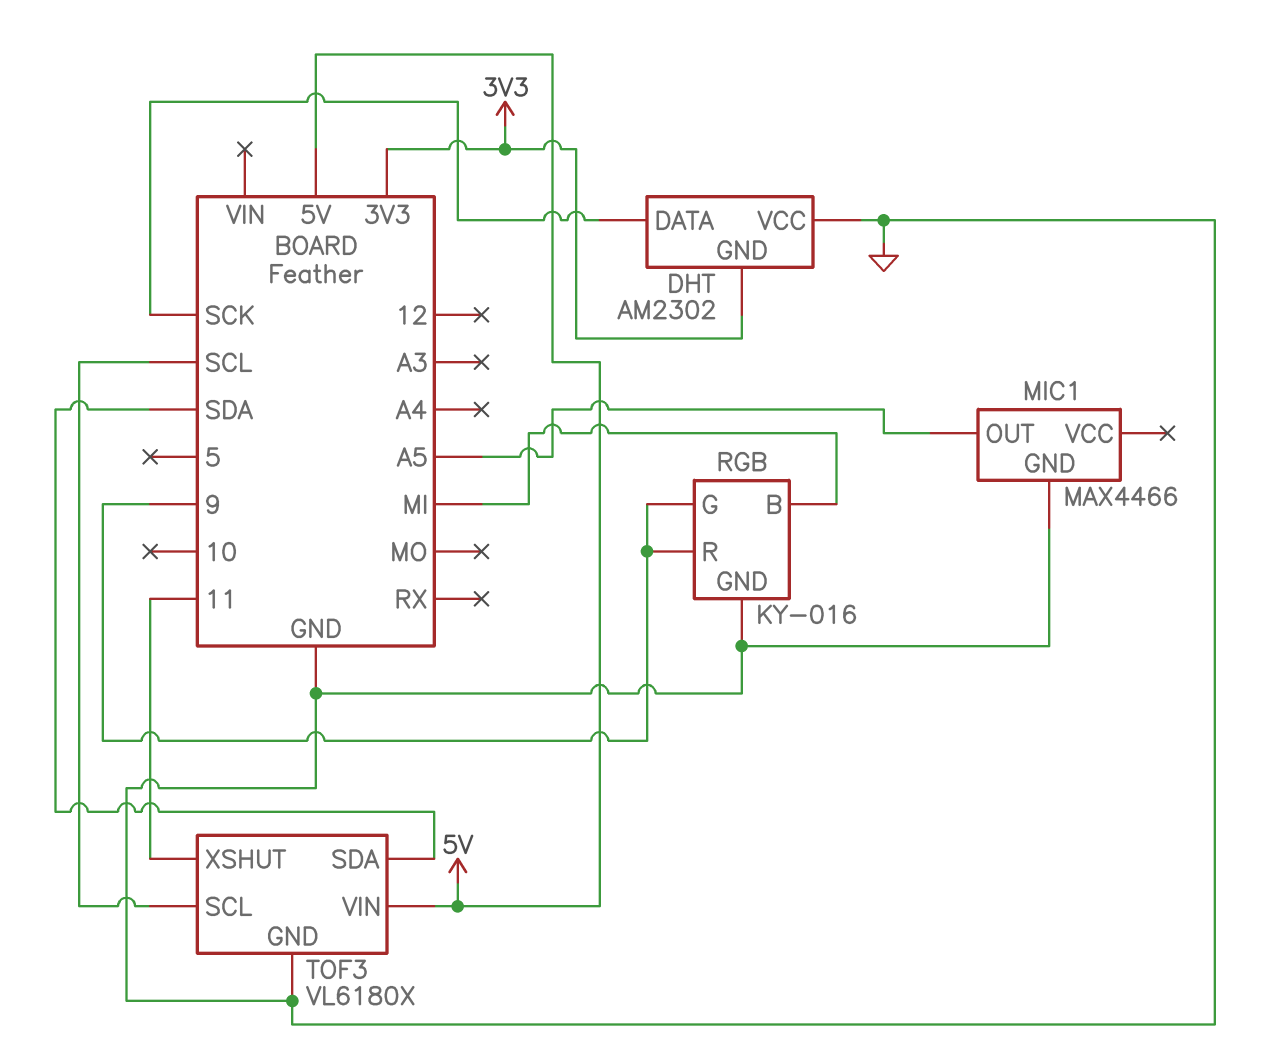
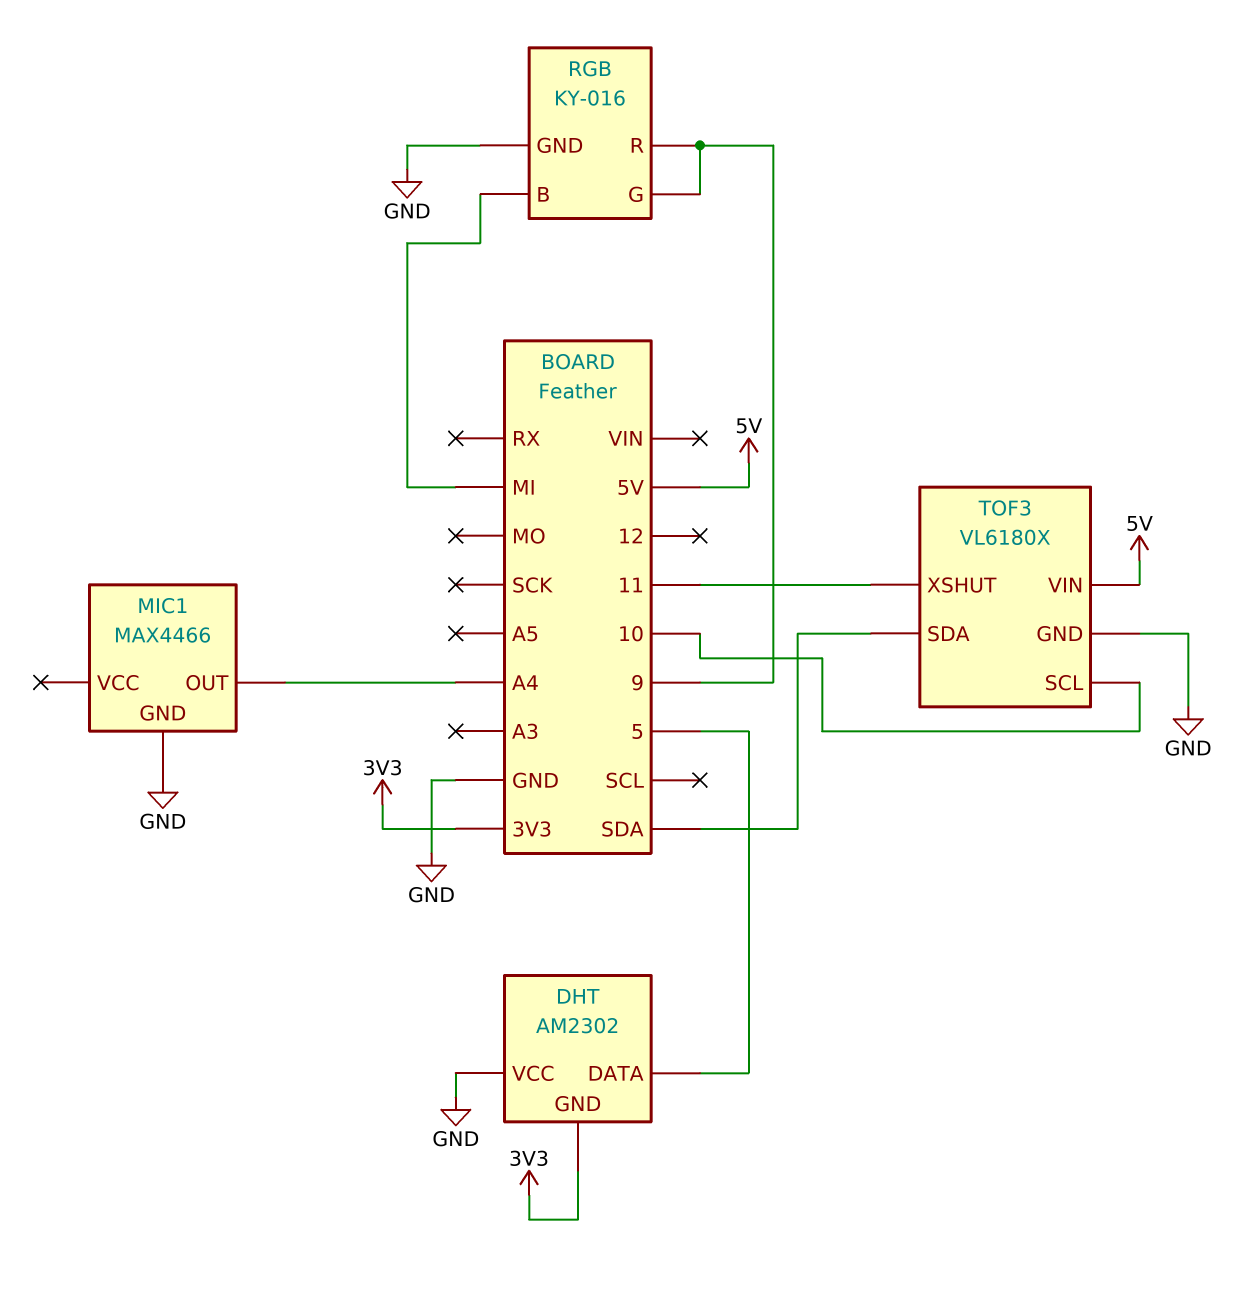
DHT pin DATA: SCK -> 5
MIC1 pin OUT: A5 -> A4
TOF3 pin SCL: SCL -> 10

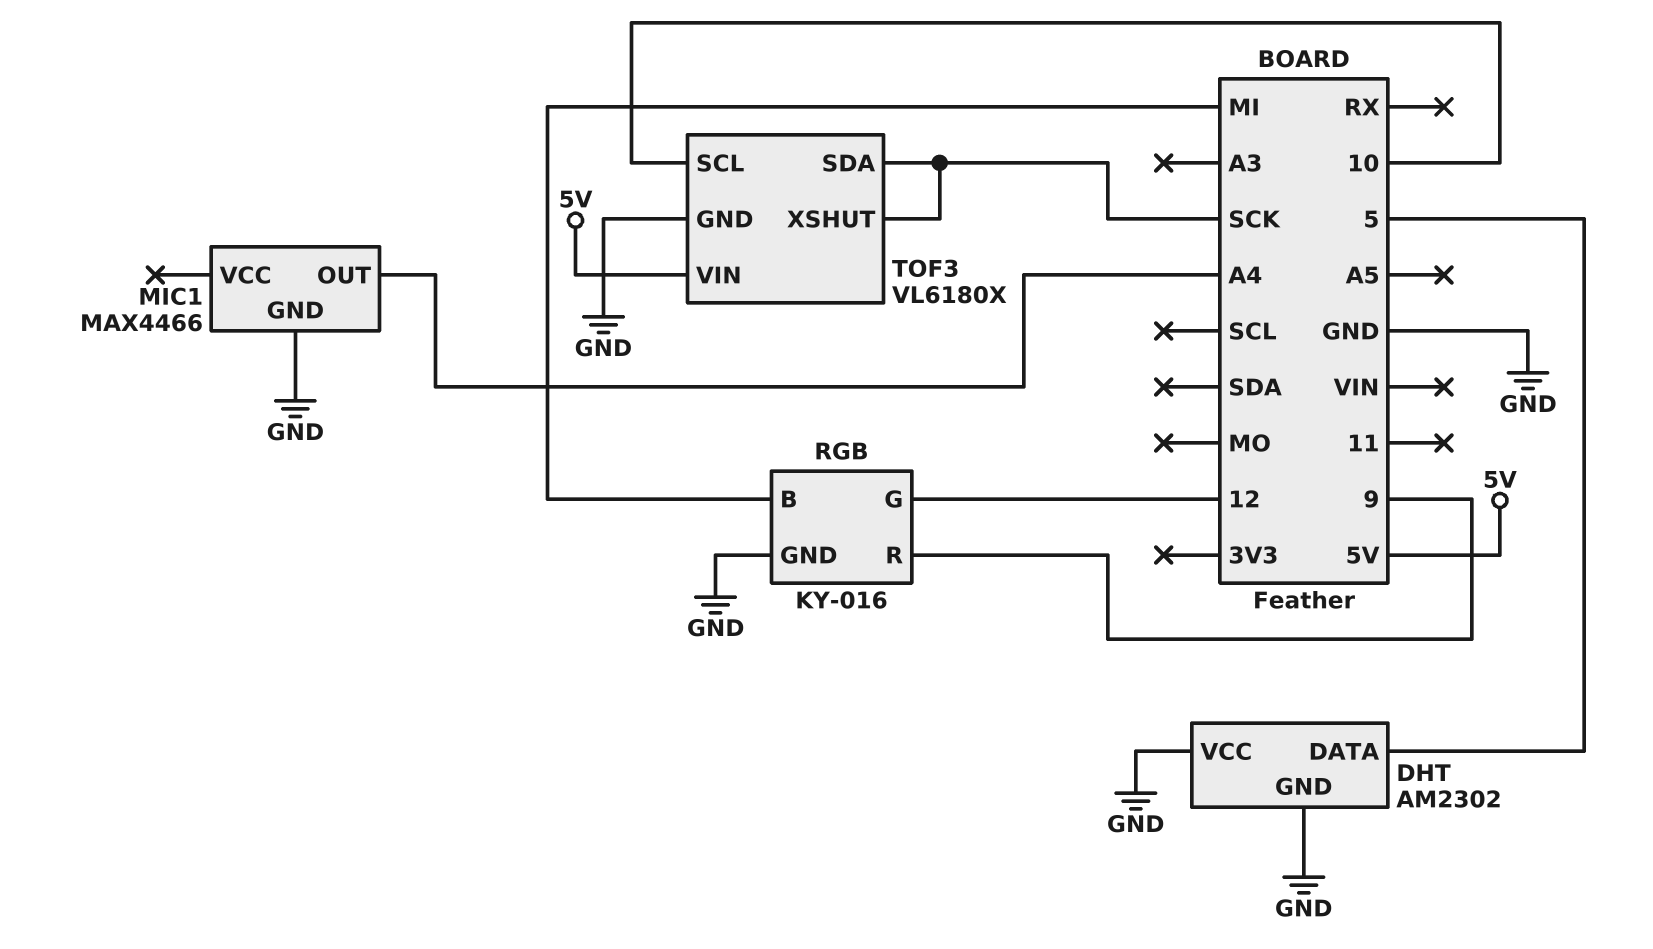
DHT pin GND: 3V3 -> GND
RGB pin G: 9 -> 12
TOF3 pin SDA: SDA -> SCK
TOF3 pin XSHUT: 11 -> SCK

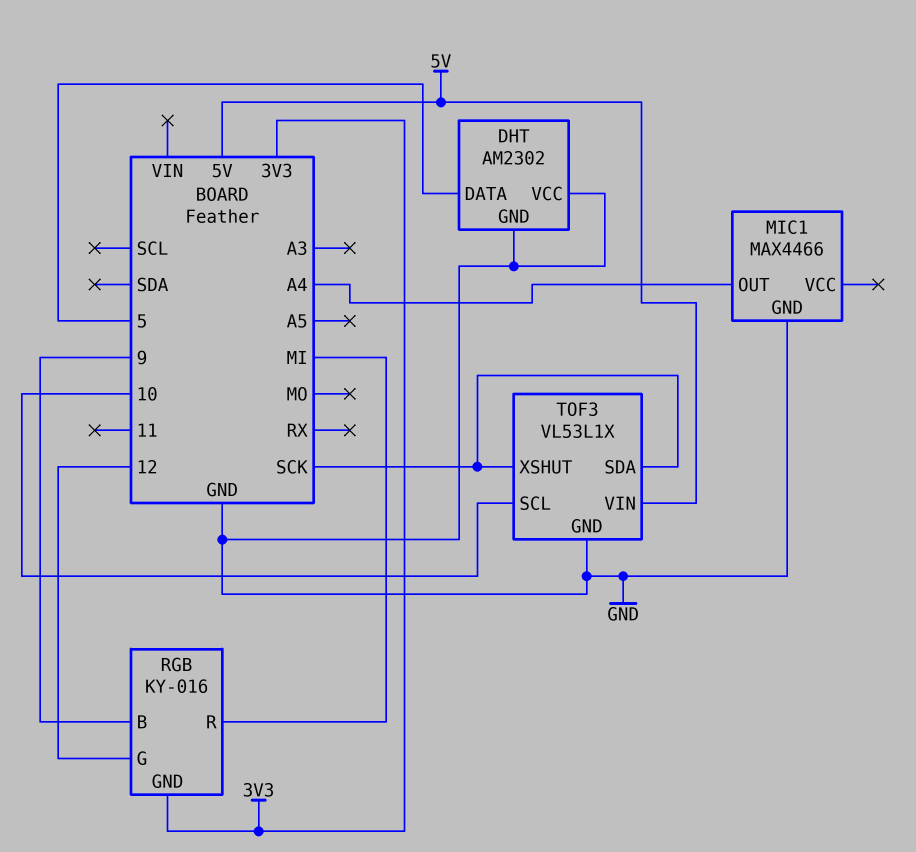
RGB pin B: MI -> 9
RGB pin GND: GND -> 3V3
RGB pin R: 9 -> MI
TOF3: VL6180X -> VL53L1X

